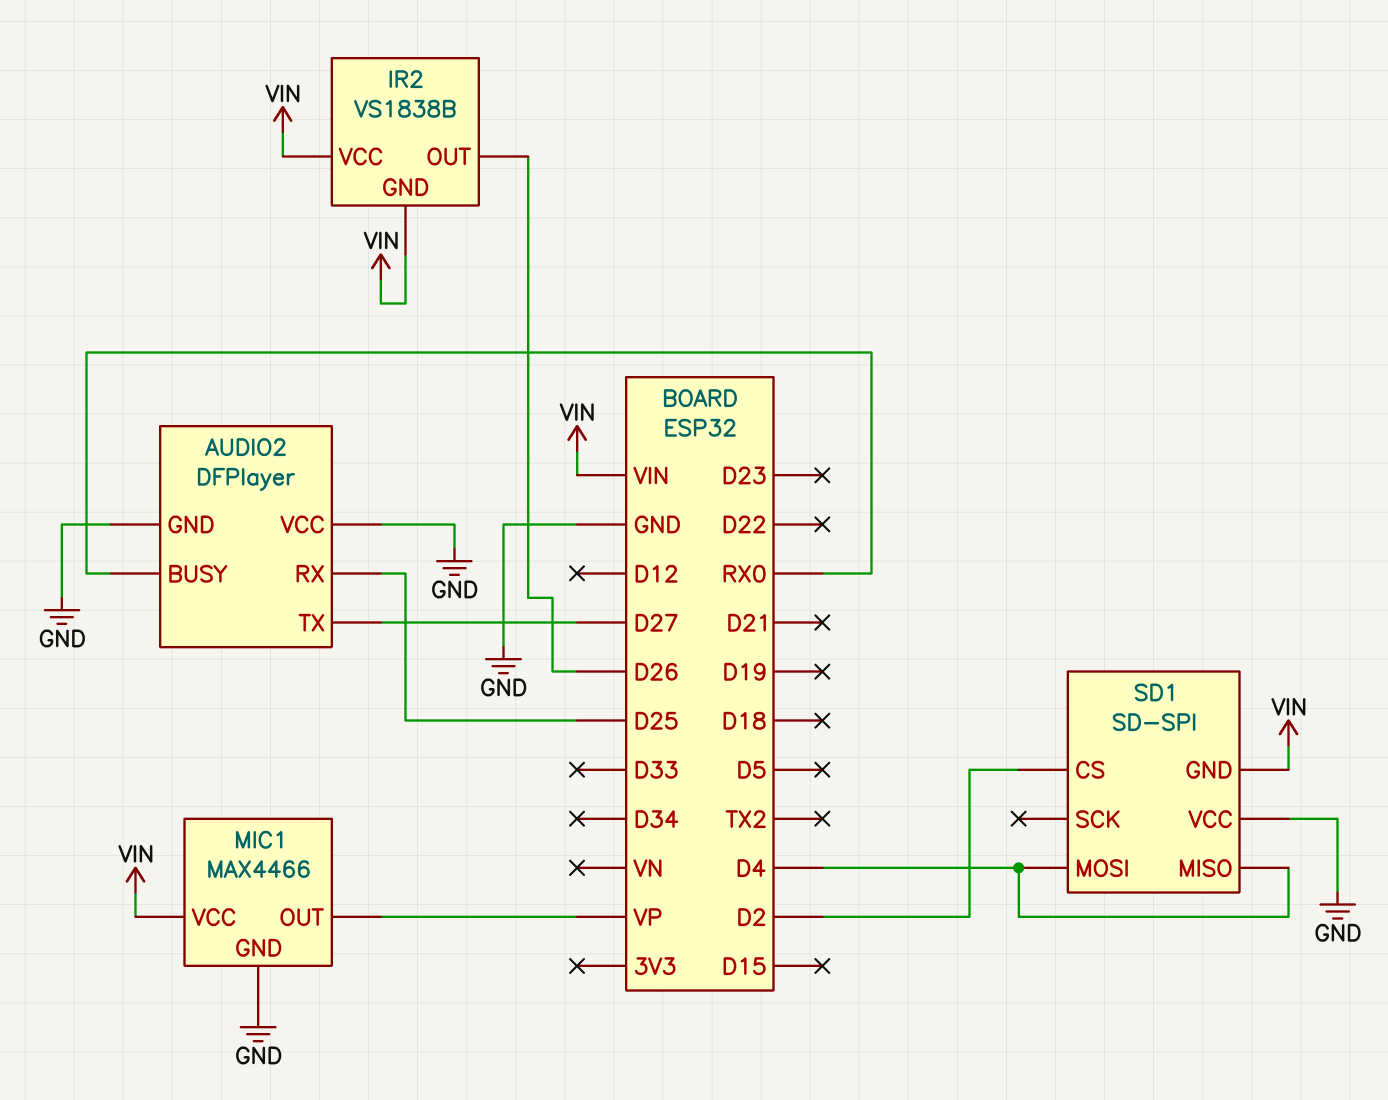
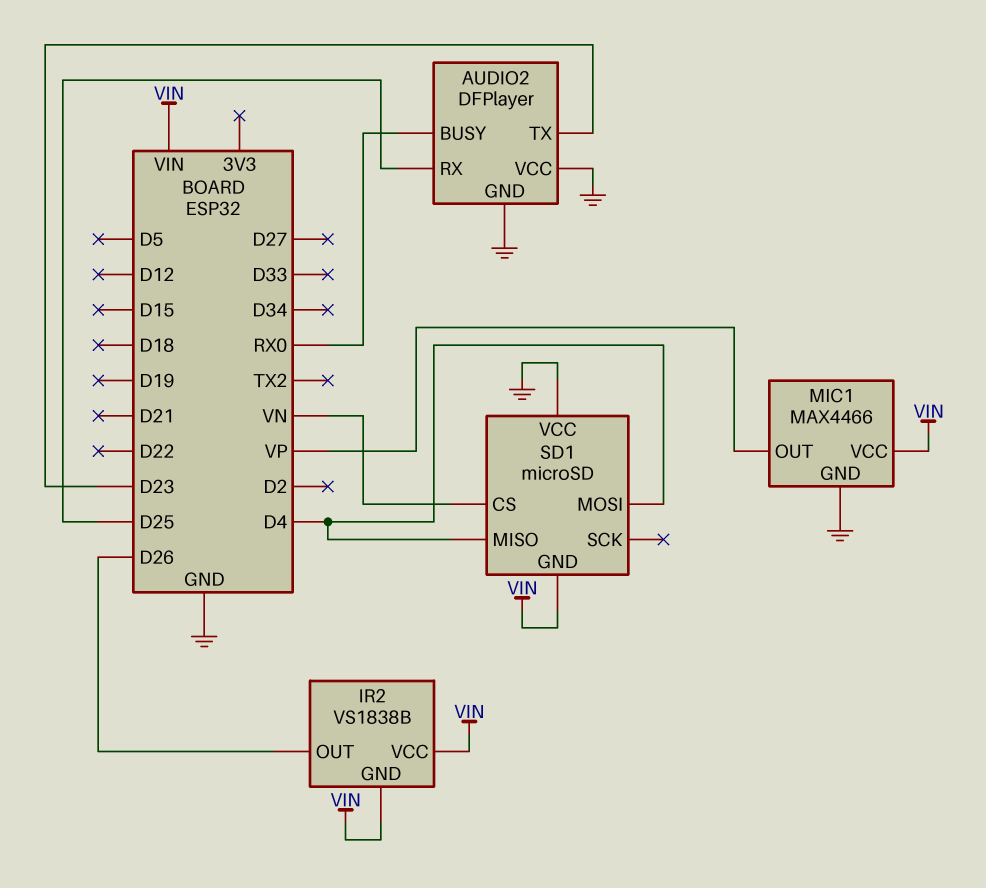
AUDIO2 pin TX: D27 -> D23
SD1: SD-SPI -> microSD
SD1 pin CS: D2 -> VN

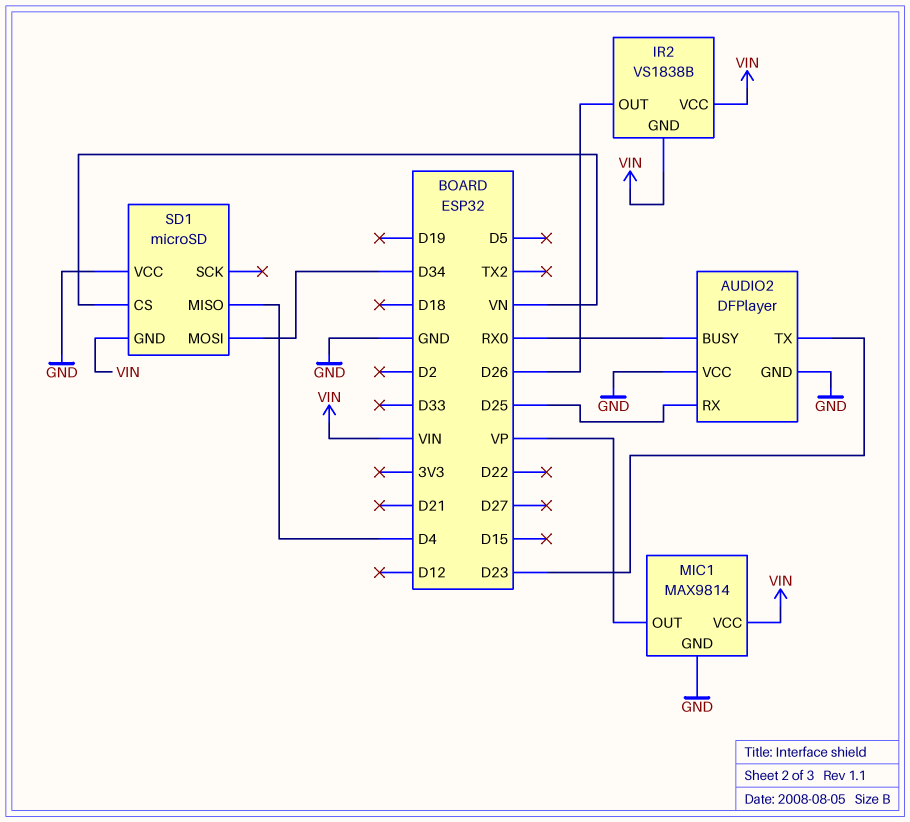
MIC1: MAX4466 -> MAX9814
SD1 pin MOSI: D4 -> D34

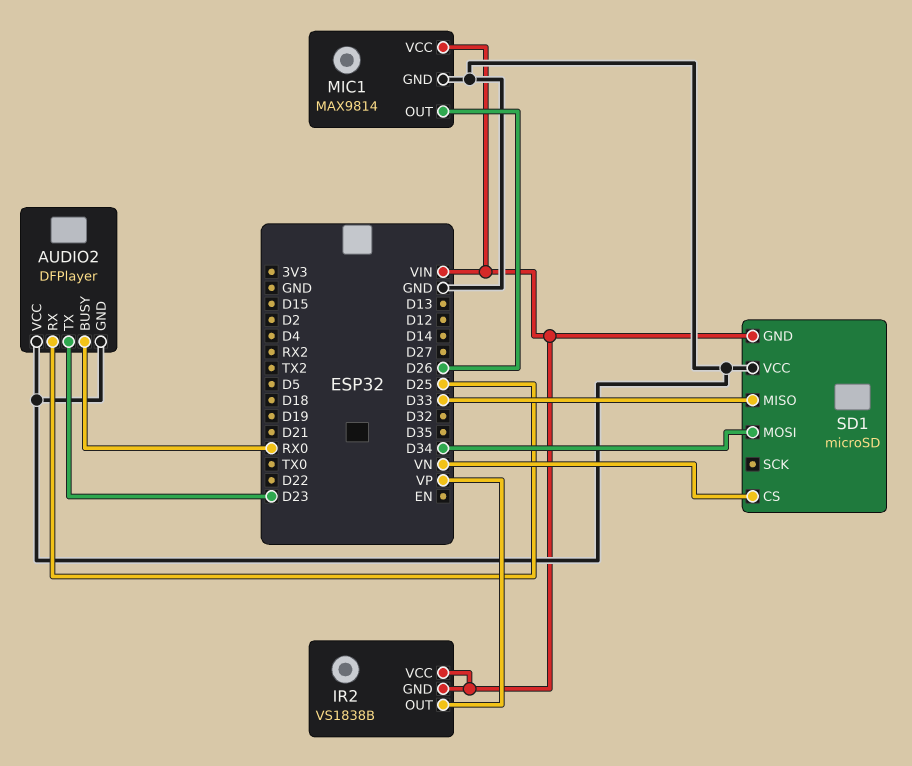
IR2 pin OUT: D26 -> VP
MIC1 pin OUT: VP -> D26
SD1 pin MISO: D4 -> D33

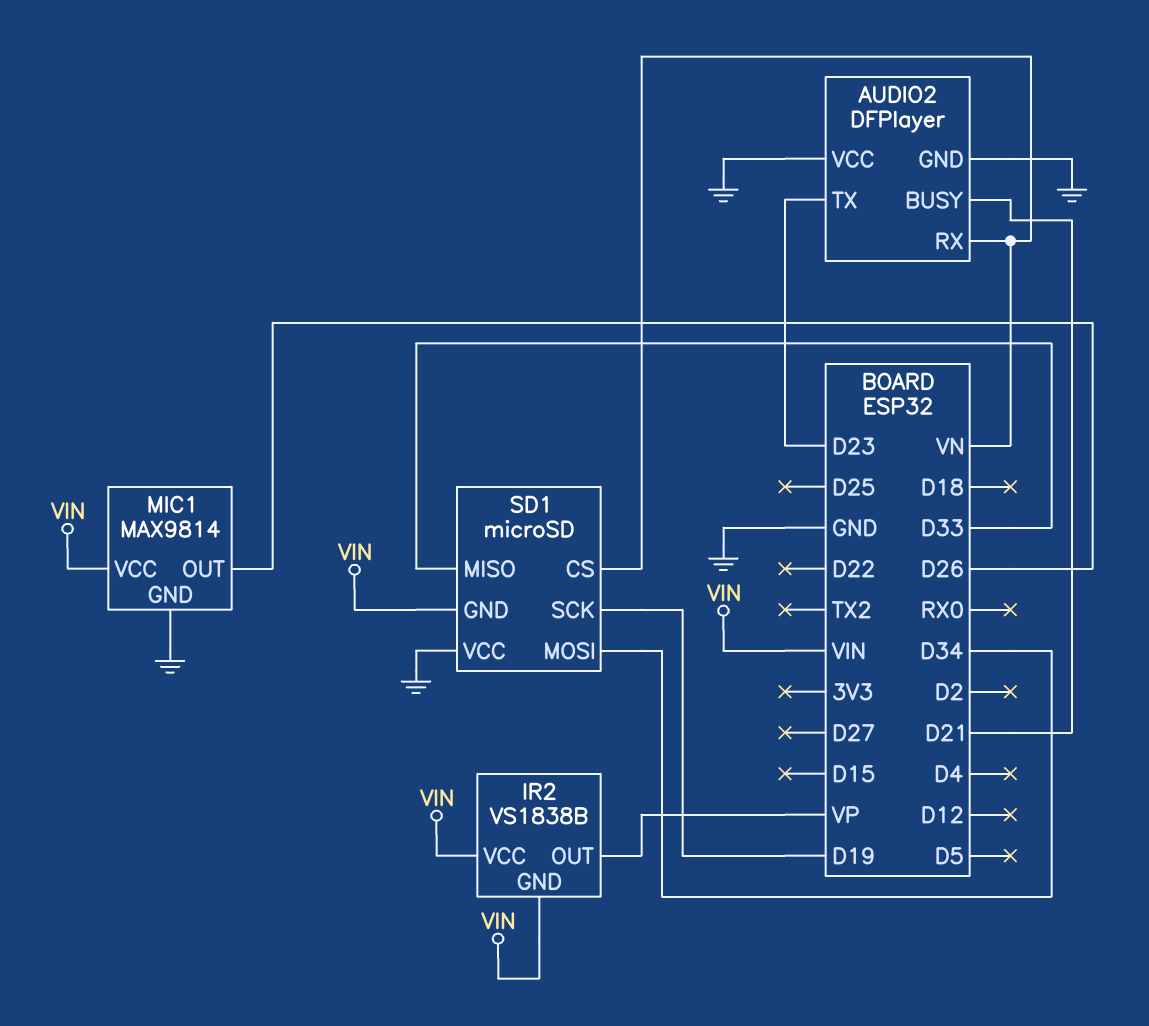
AUDIO2 pin BUSY: RX0 -> D21
AUDIO2 pin RX: D25 -> VN
SD1 pin SCK: none -> D19

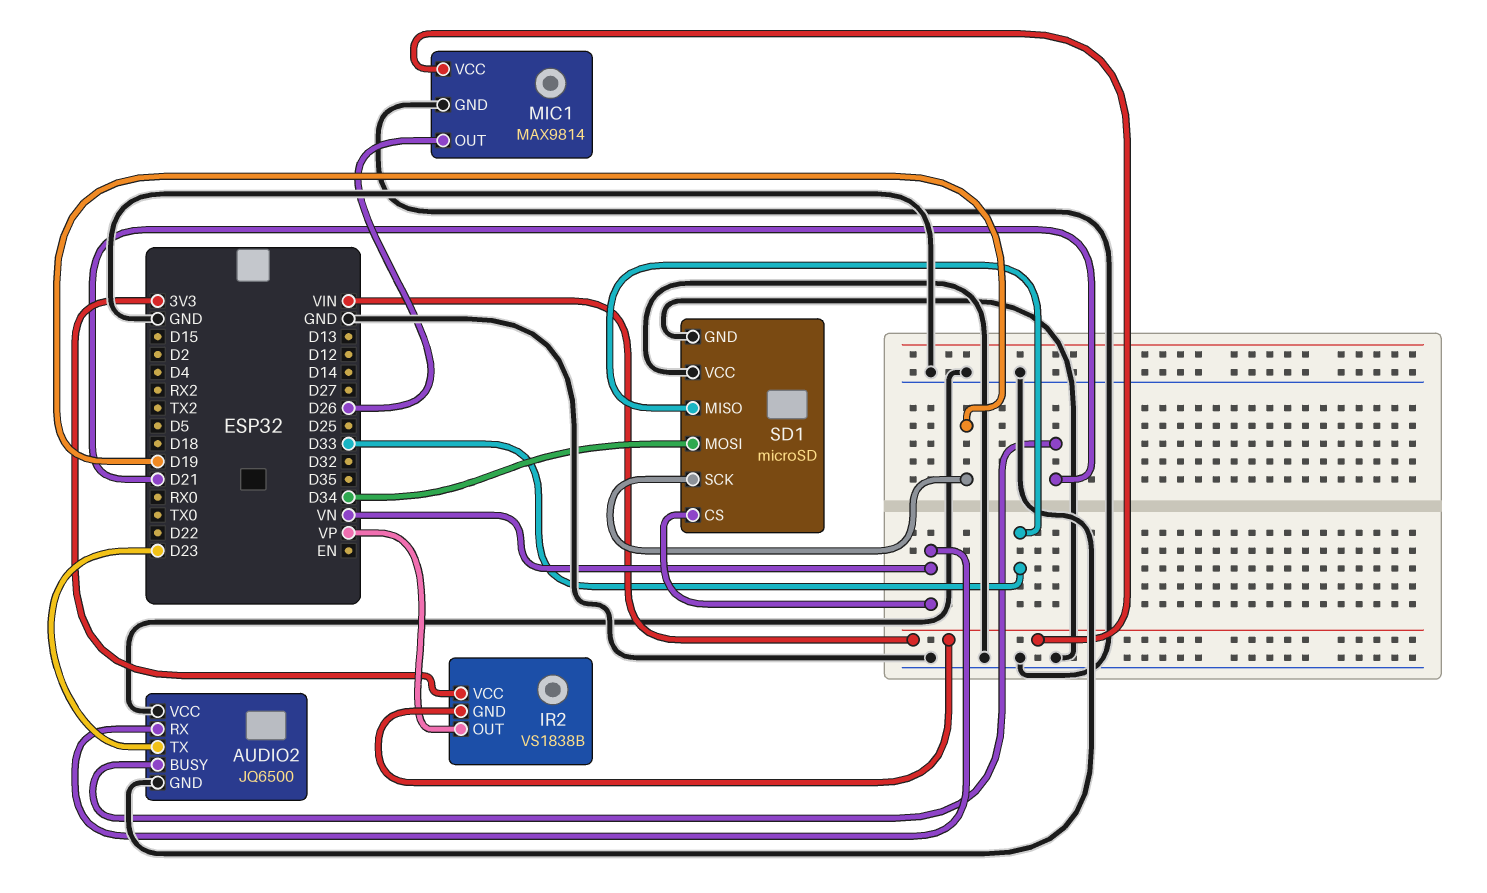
AUDIO2: DFPlayer -> JQ6500
IR2 pin VCC: VIN -> 3V3
SD1 pin GND: VIN -> GND

